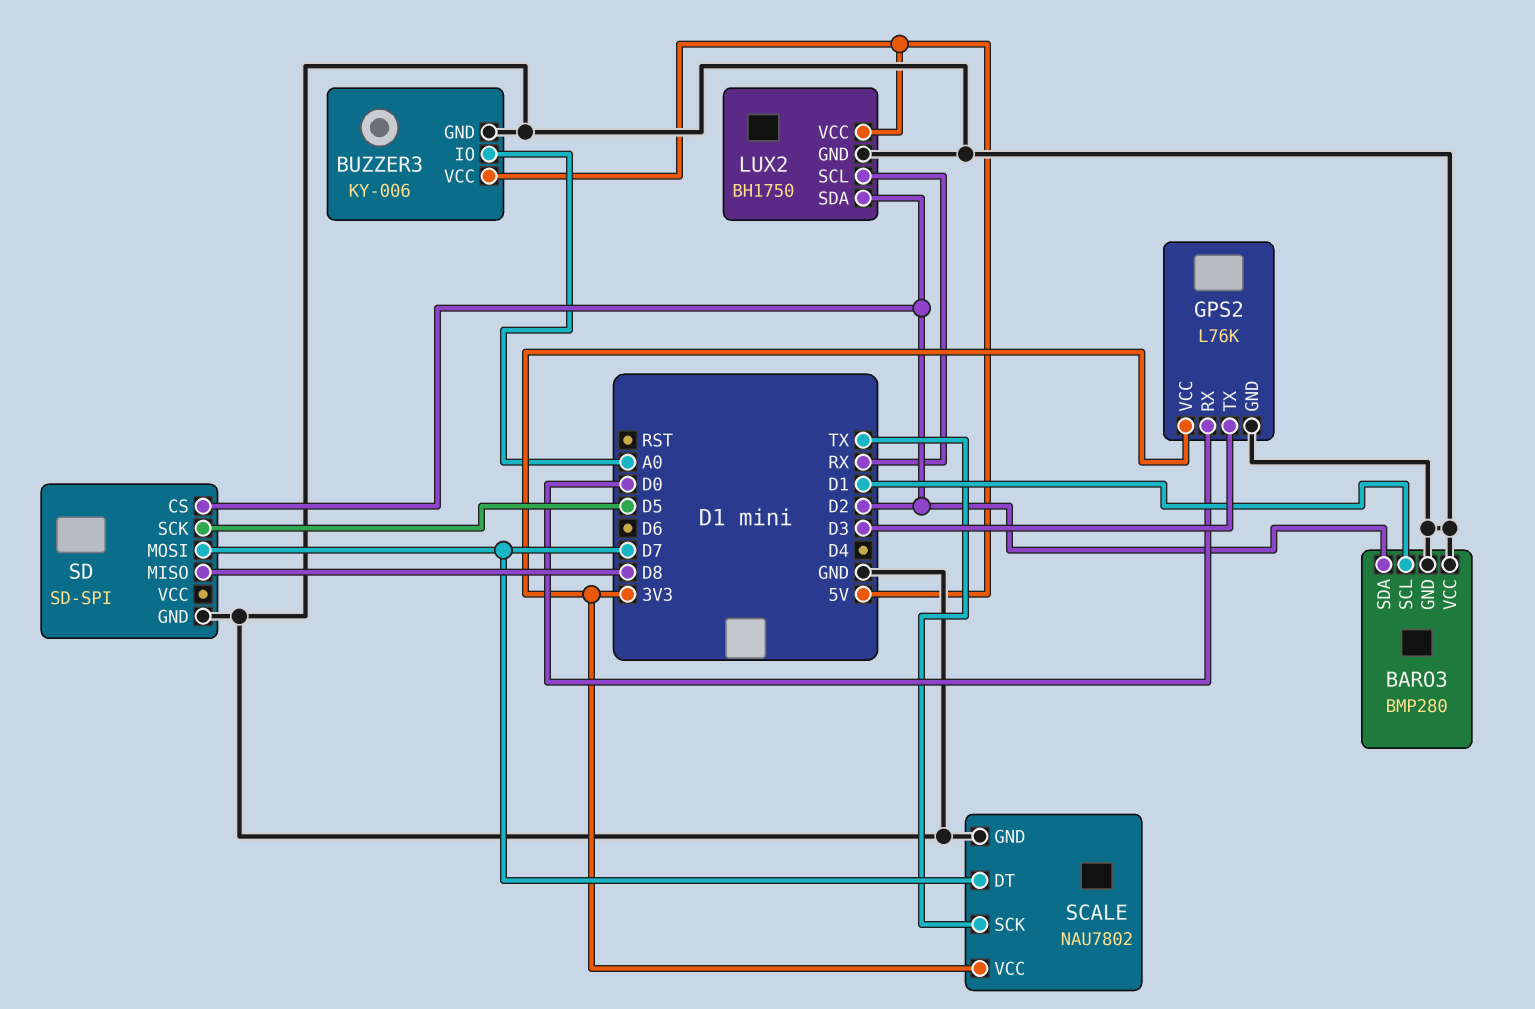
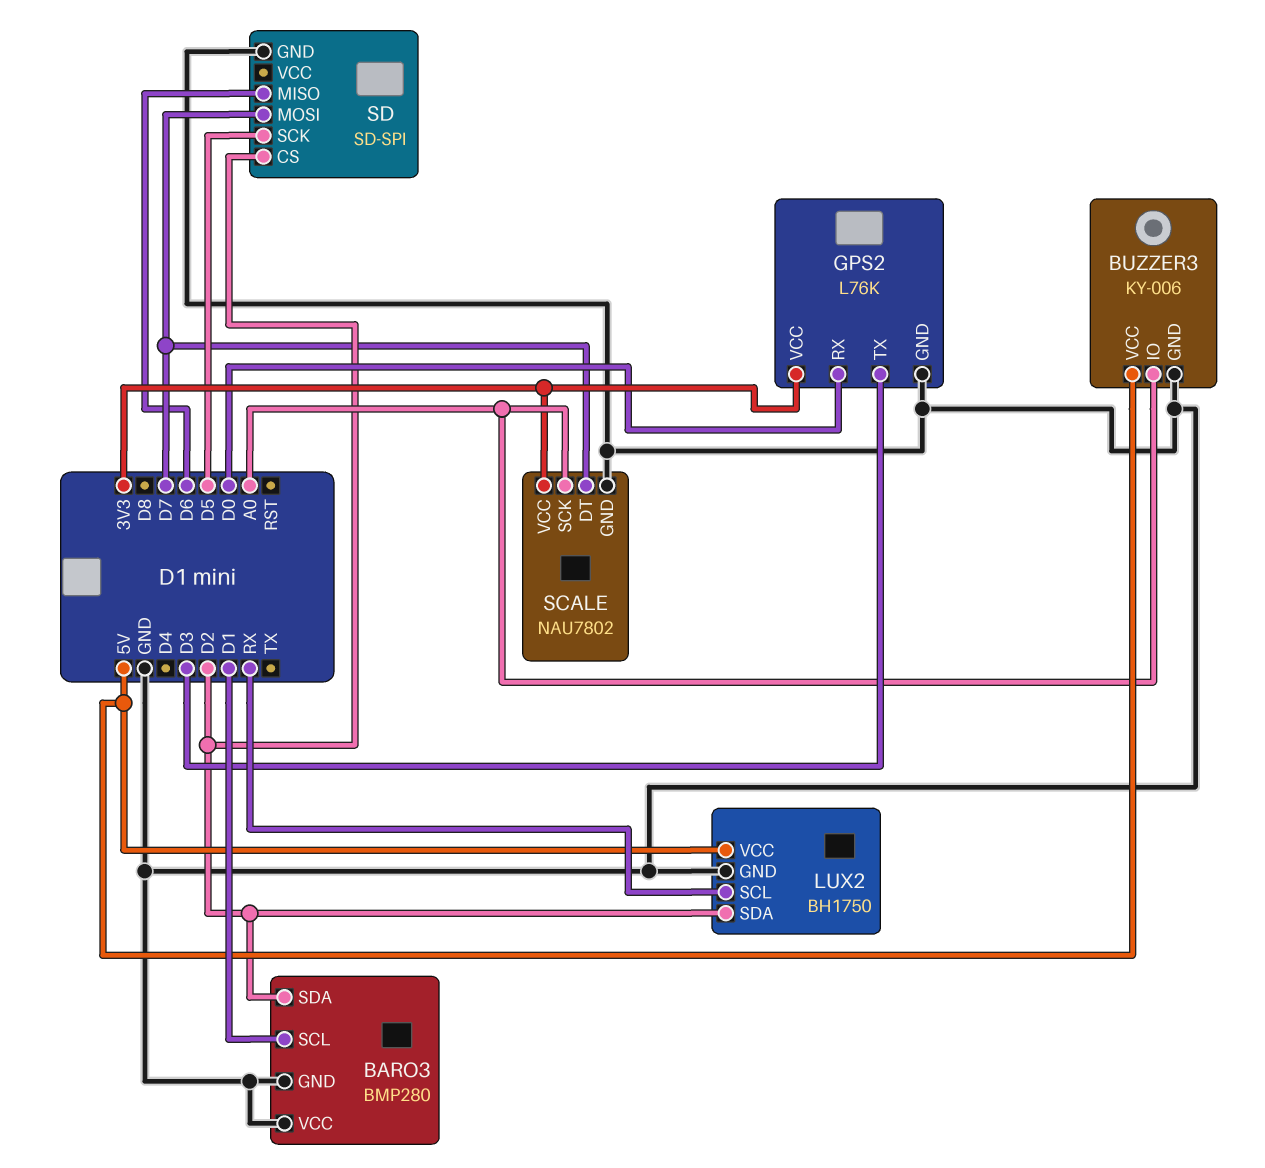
SCALE pin SCK: TX -> A0
SD pin MISO: D8 -> D6

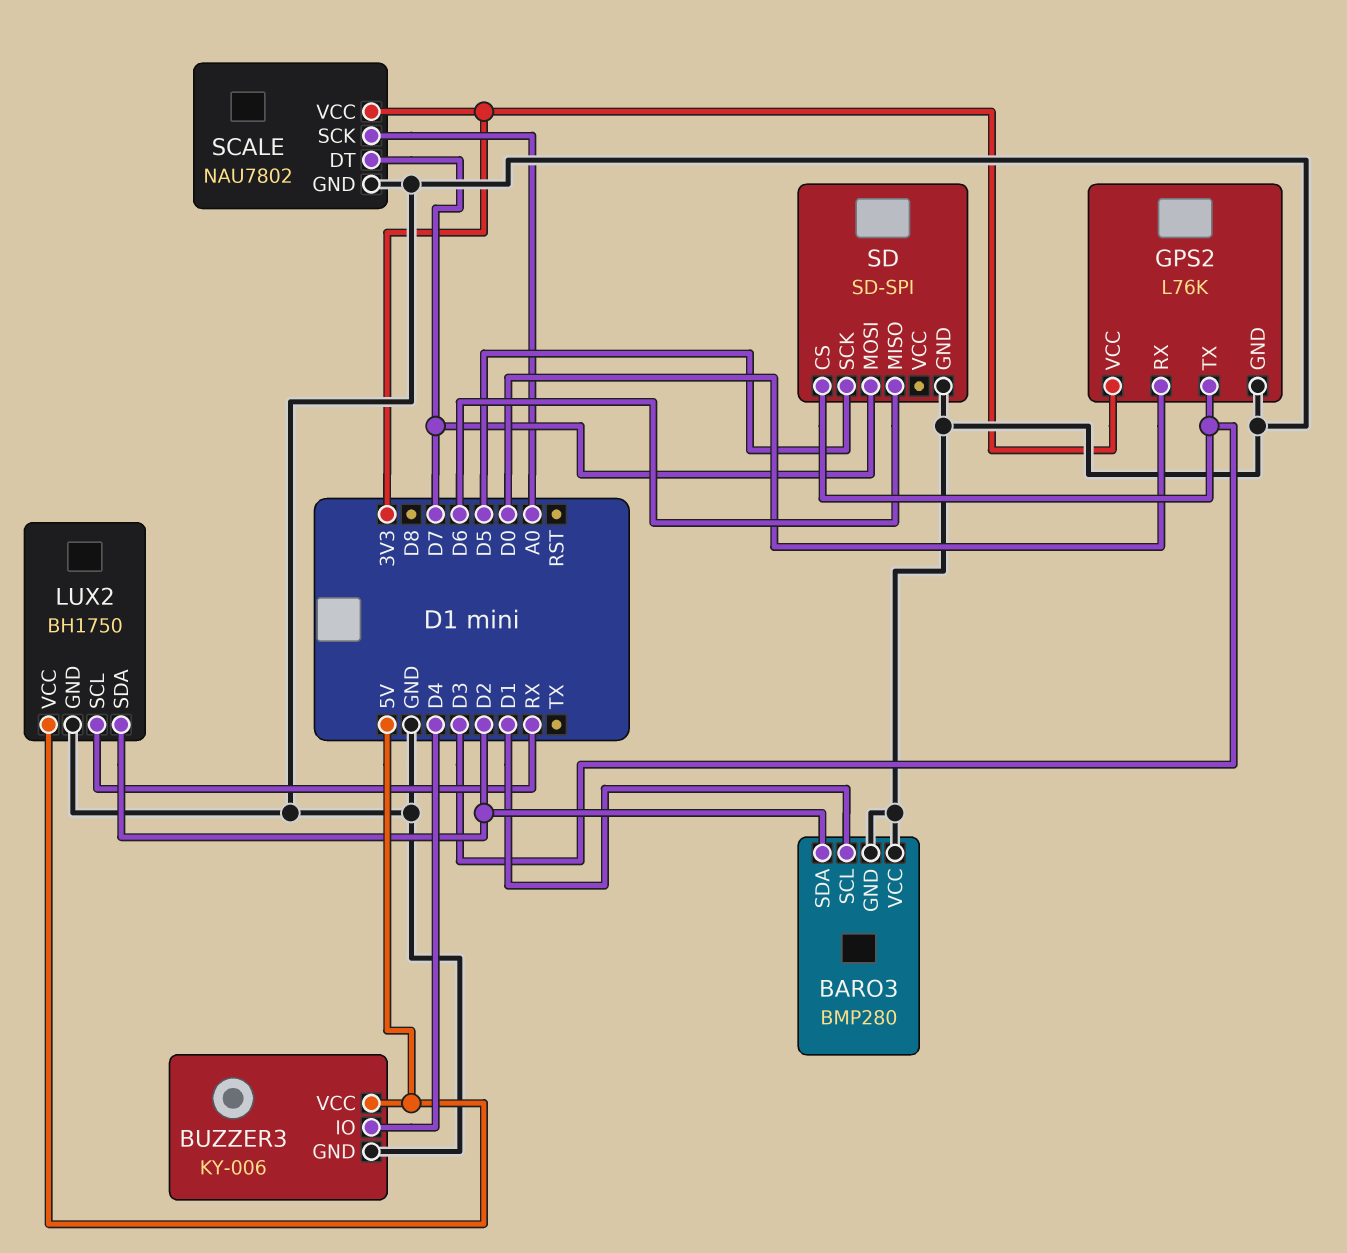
BUZZER3 pin IO: A0 -> D4
SD pin CS: D2 -> D3

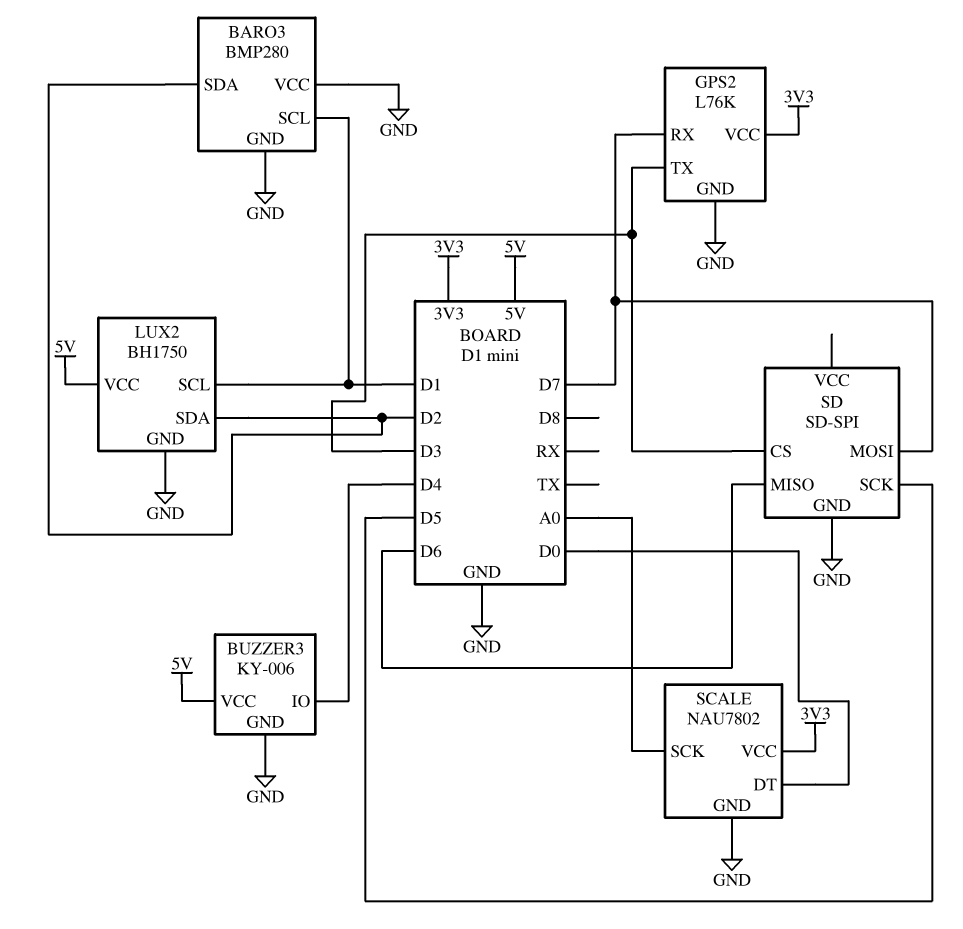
GPS2 pin RX: D0 -> D7
LUX2 pin SCL: RX -> D1
SCALE pin DT: D7 -> D0

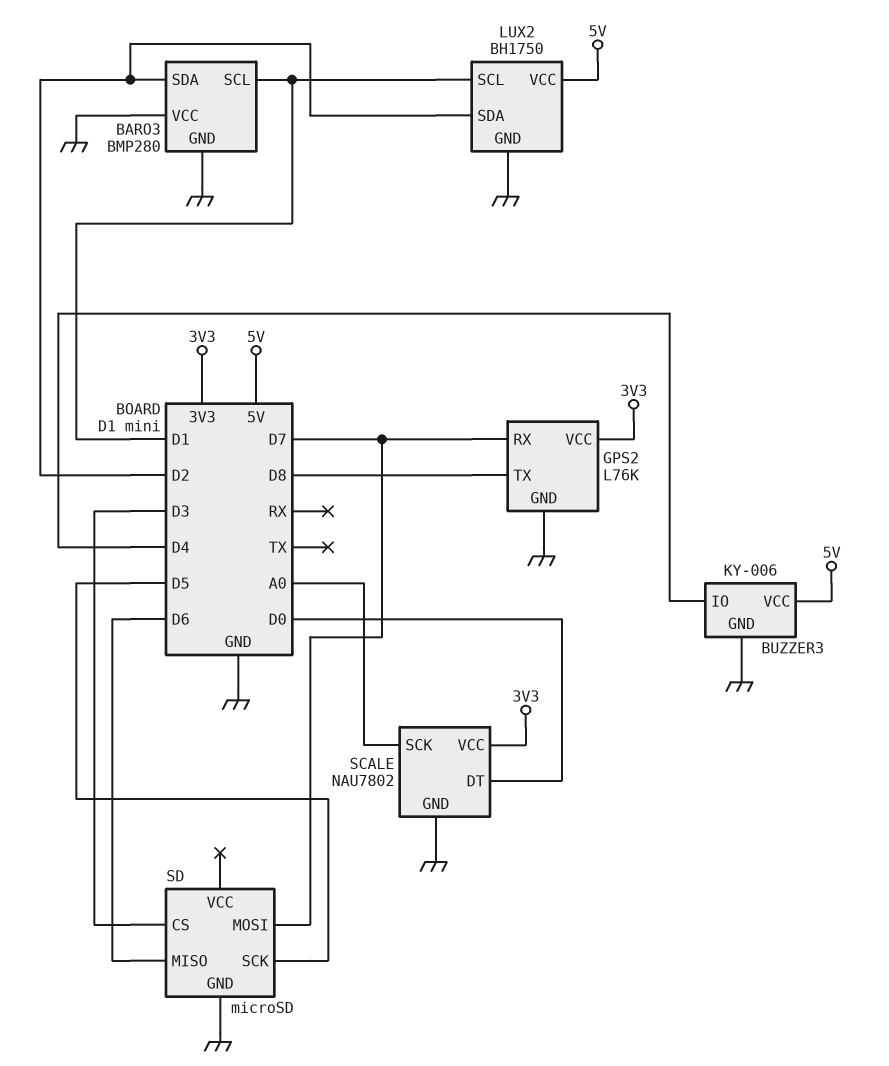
GPS2 pin TX: D3 -> D8
SD: SD-SPI -> microSD

